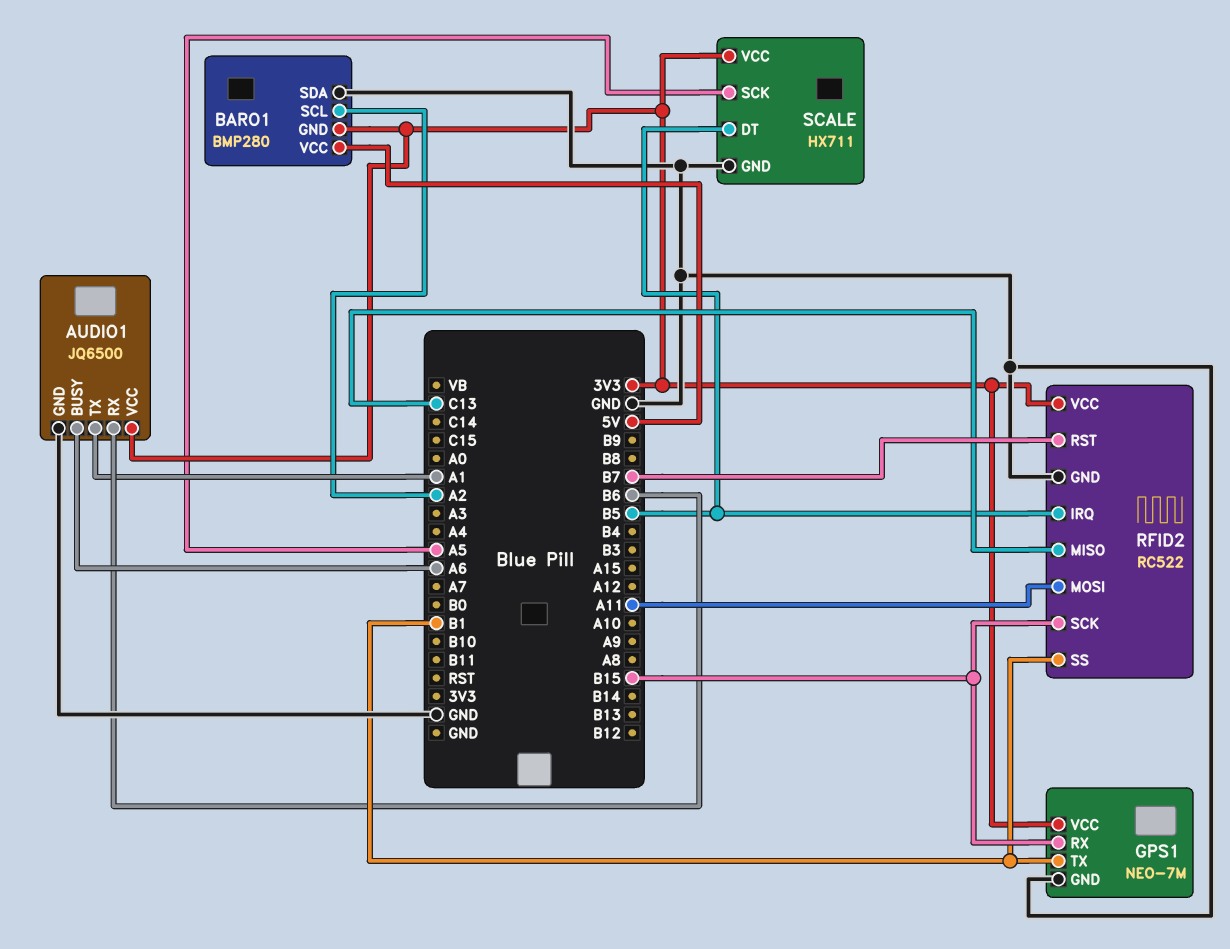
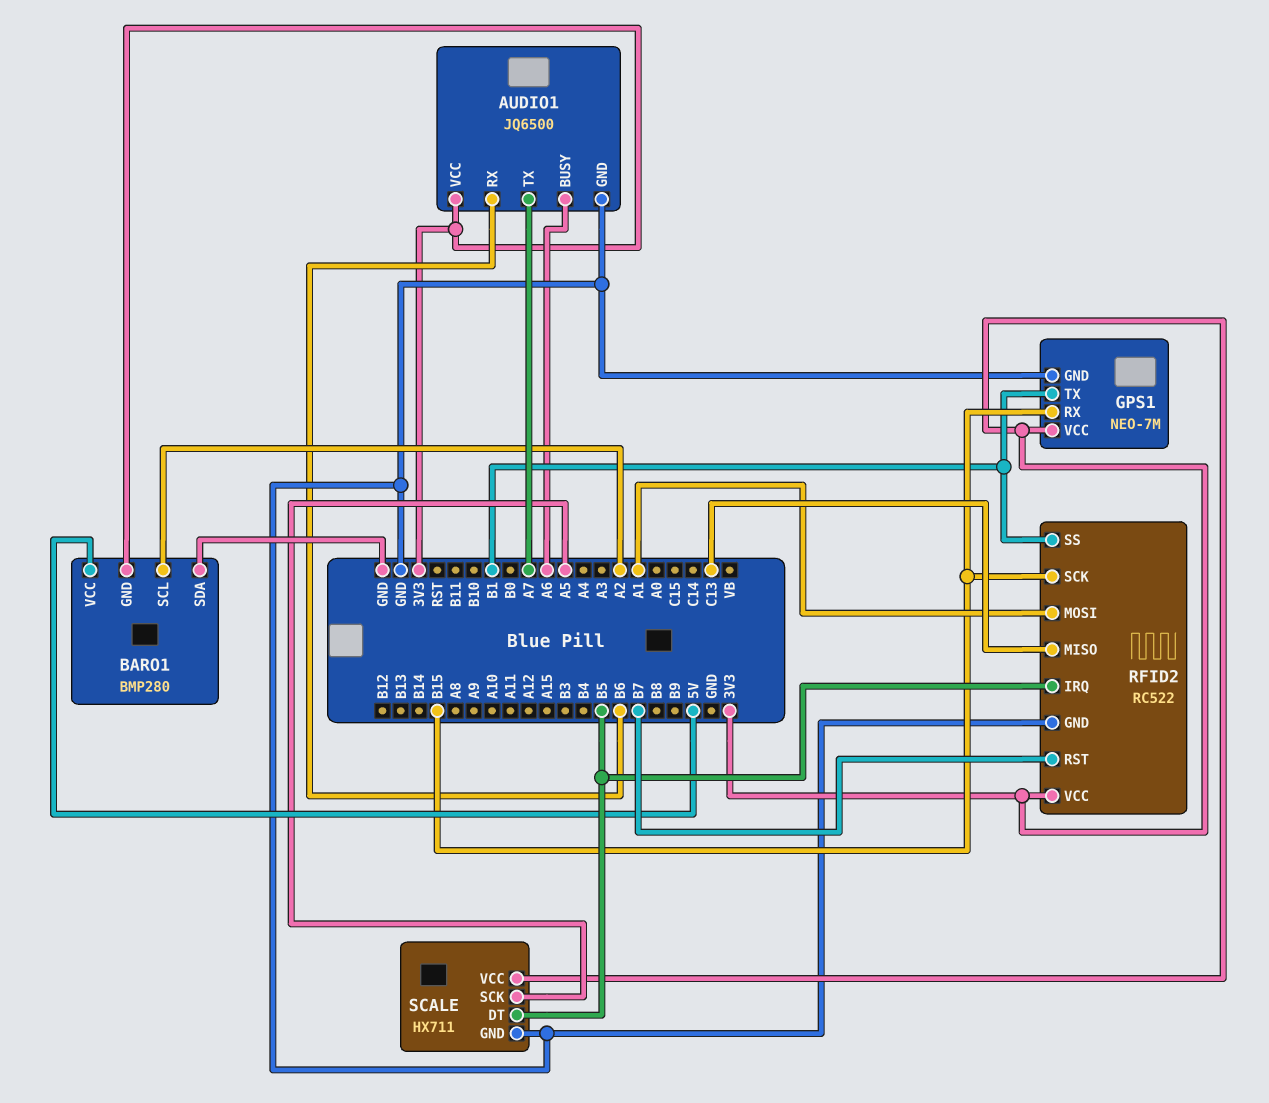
AUDIO1 pin TX: A1 -> A7
RFID2 pin MOSI: A11 -> A1

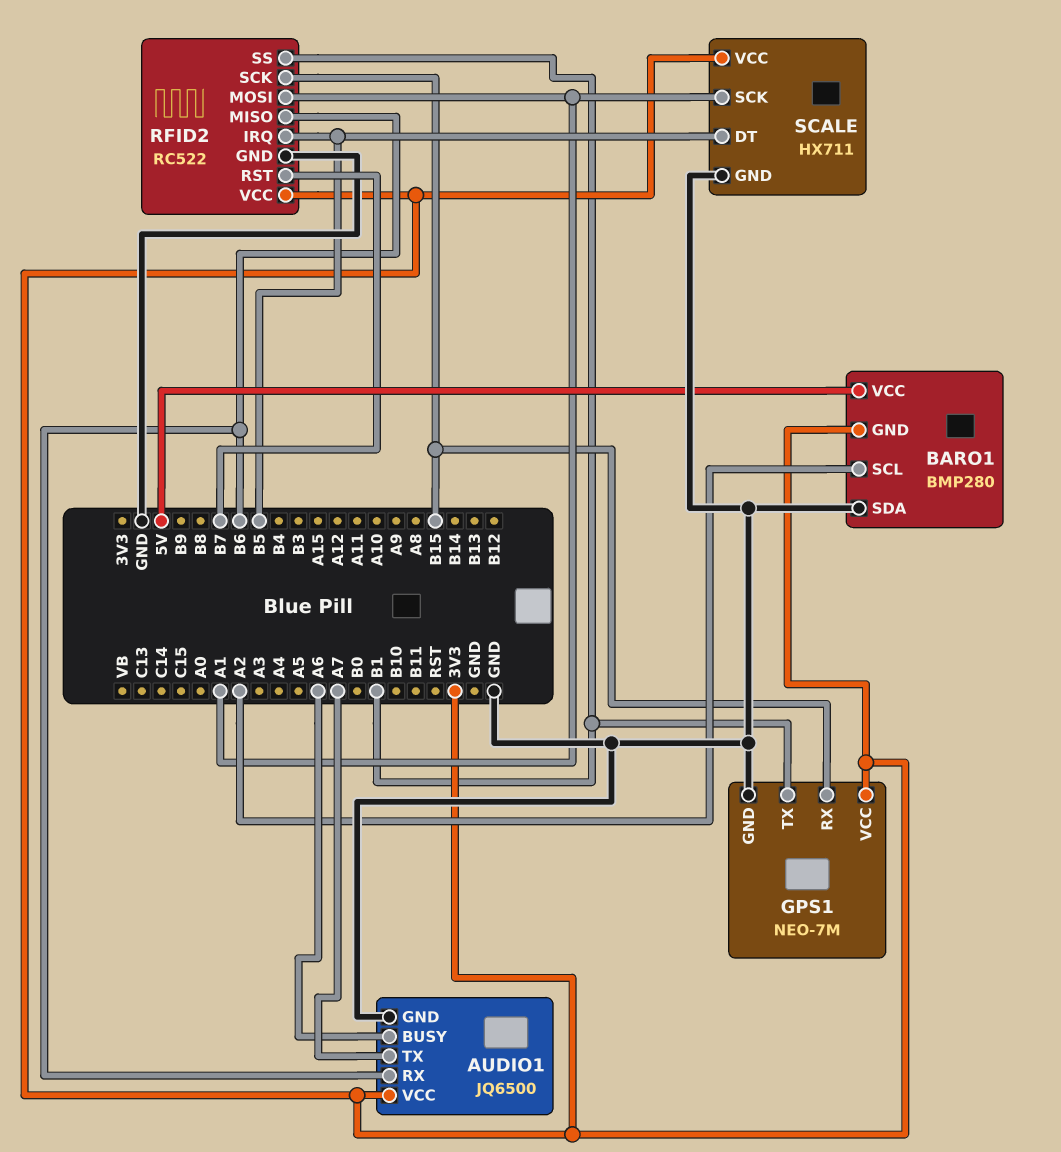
RFID2 pin MISO: C13 -> B6
SCALE pin SCK: A5 -> A1

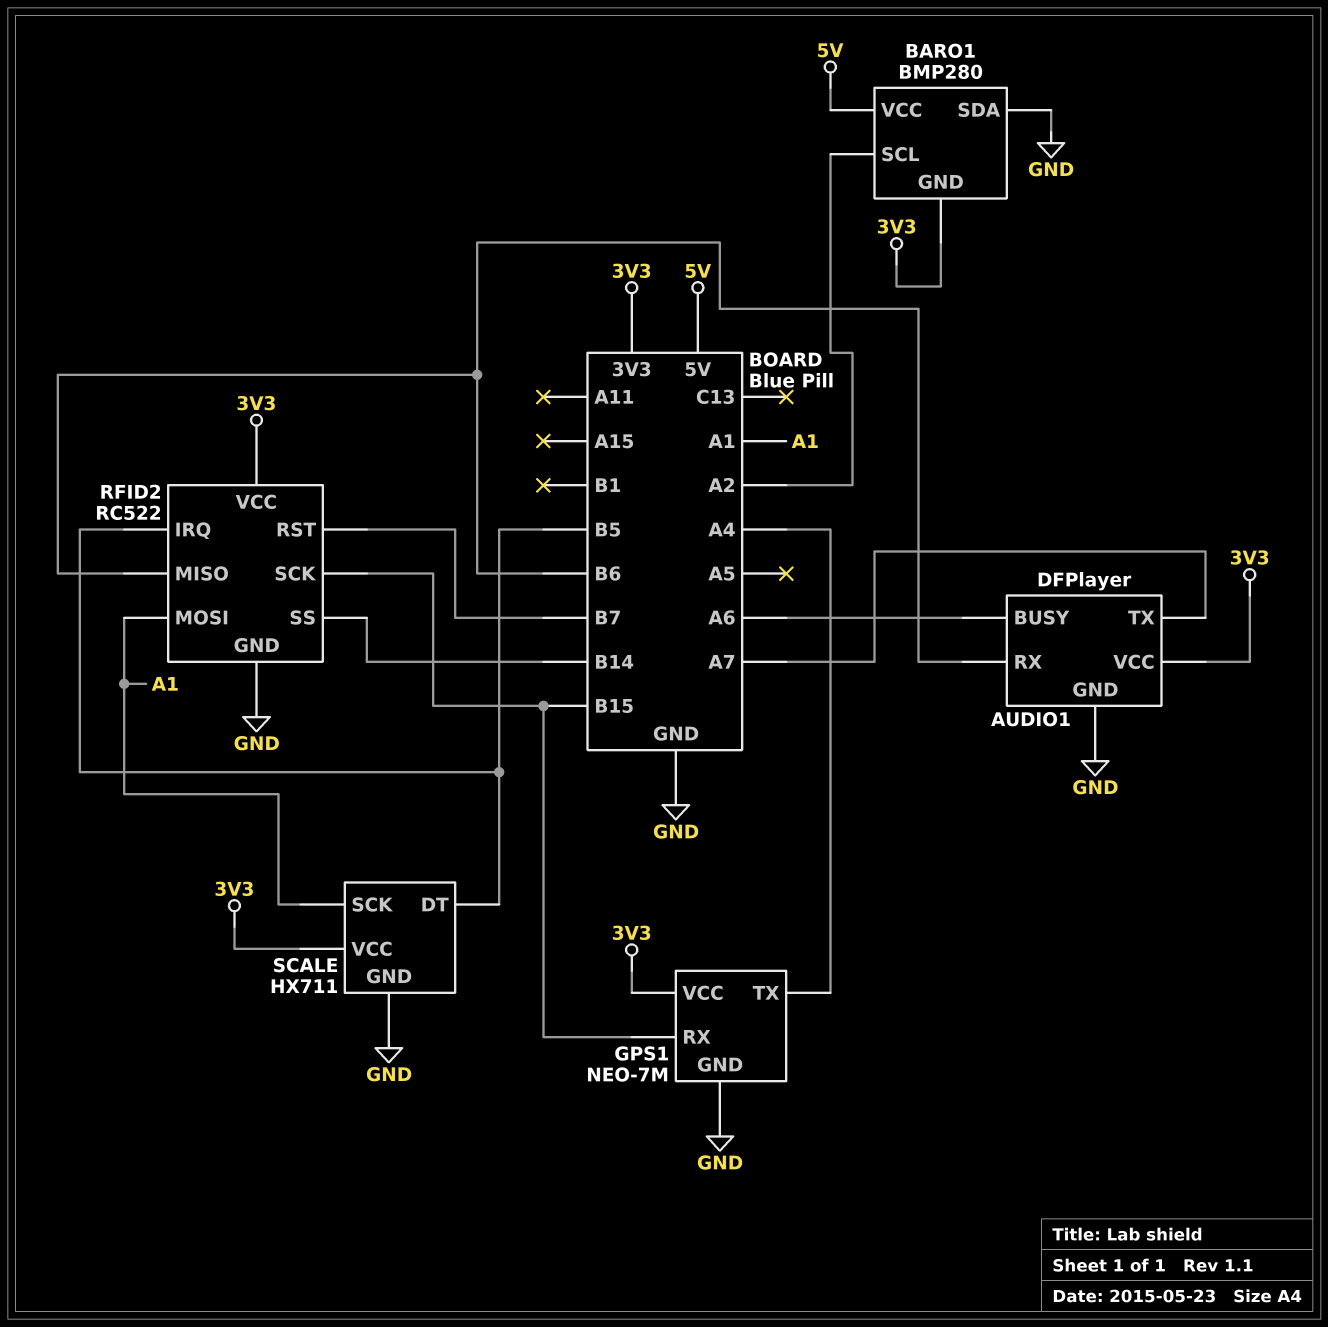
AUDIO1: JQ6500 -> DFPlayer
GPS1 pin TX: B1 -> A4
RFID2 pin SS: B1 -> B14

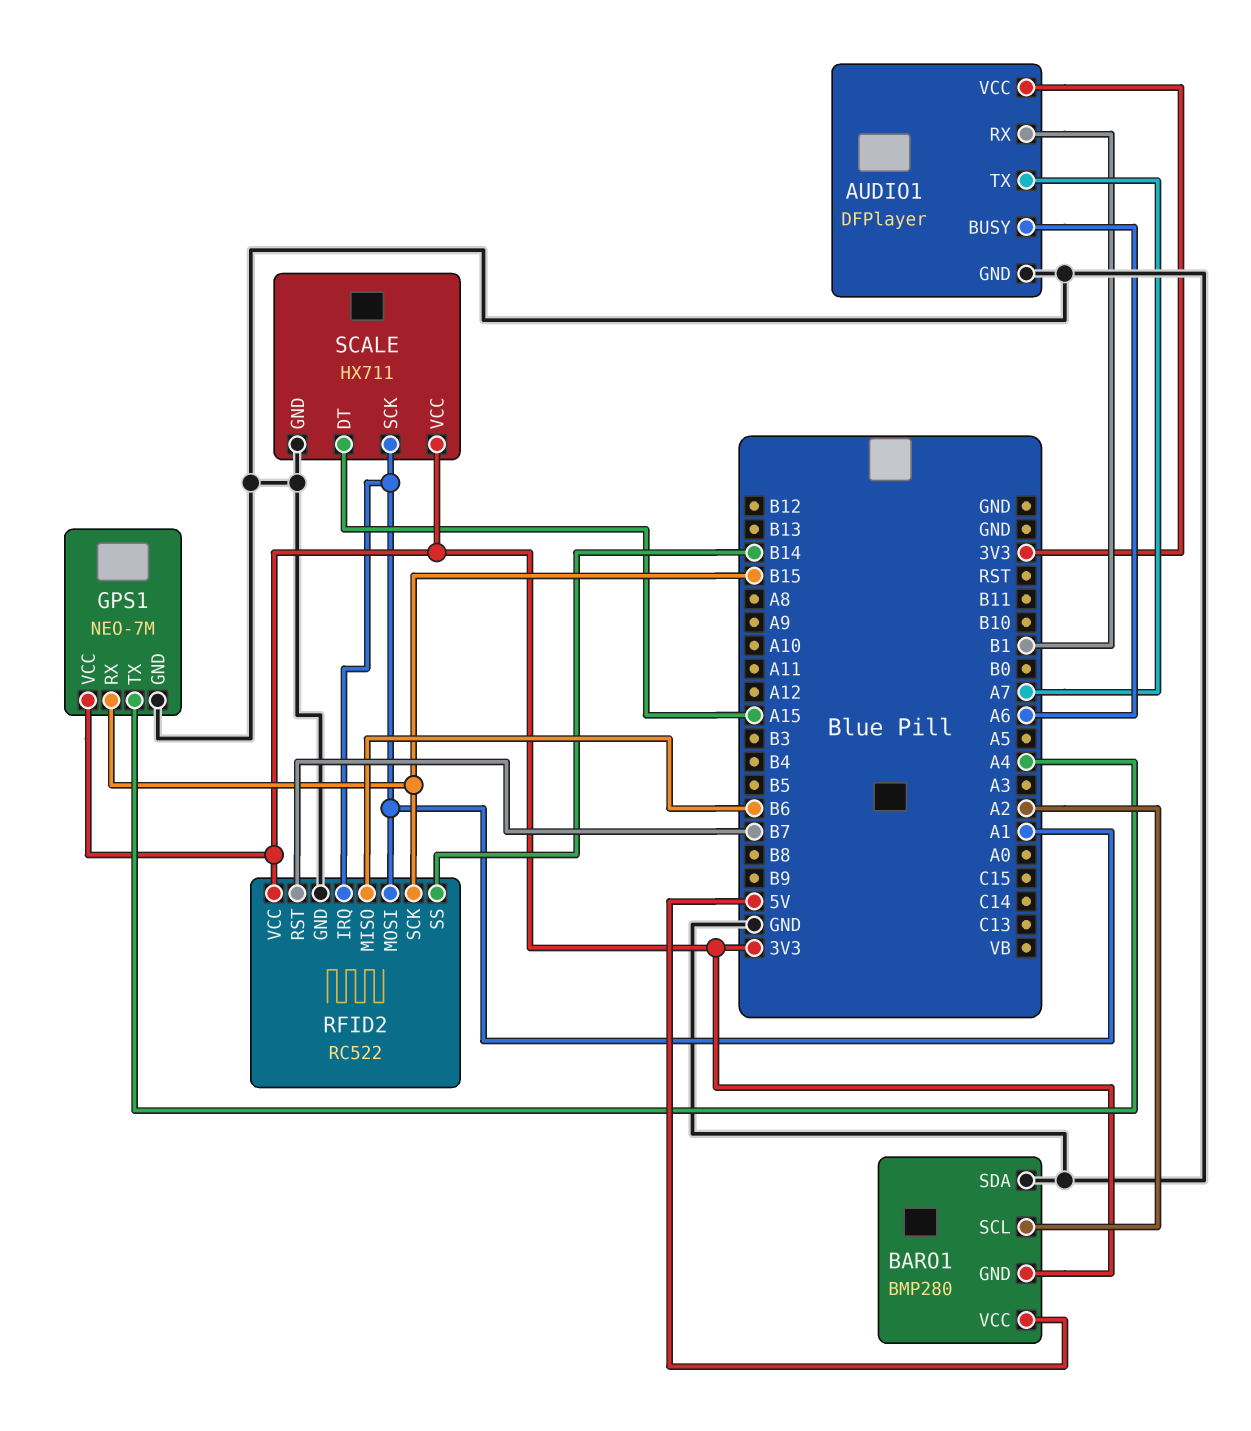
AUDIO1 pin RX: B6 -> B1
RFID2 pin IRQ: B5 -> A1
SCALE pin DT: B5 -> A15

